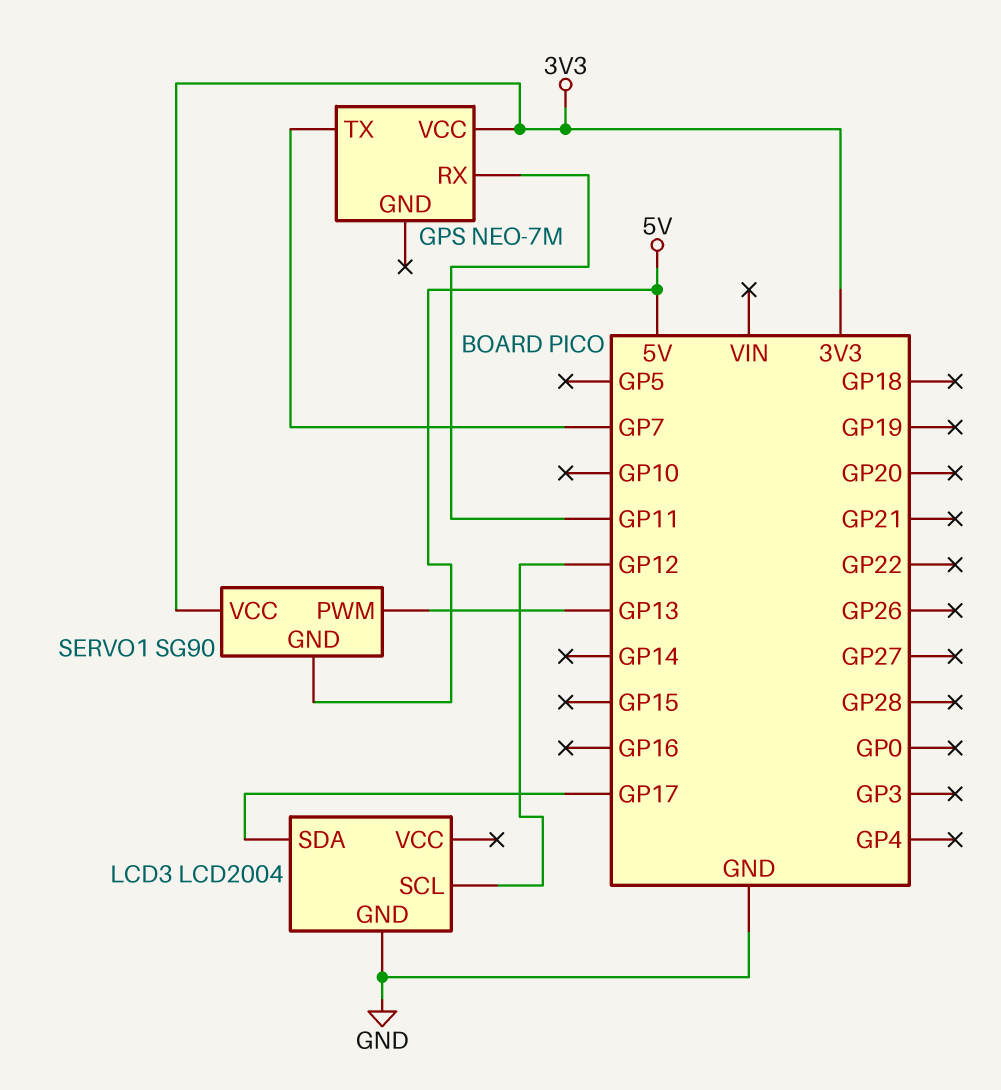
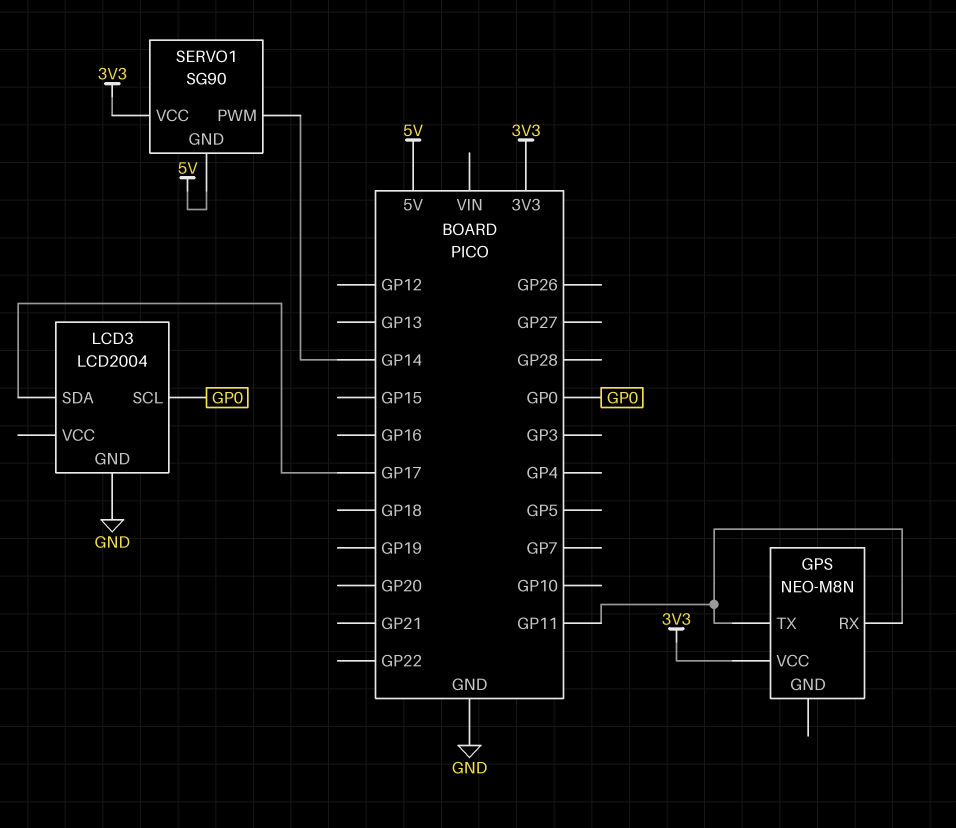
GPS: NEO-7M -> NEO-M8N
GPS pin TX: GP7 -> GP11
LCD3 pin SCL: GP12 -> GP0
SERVO1 pin PWM: GP13 -> GP14

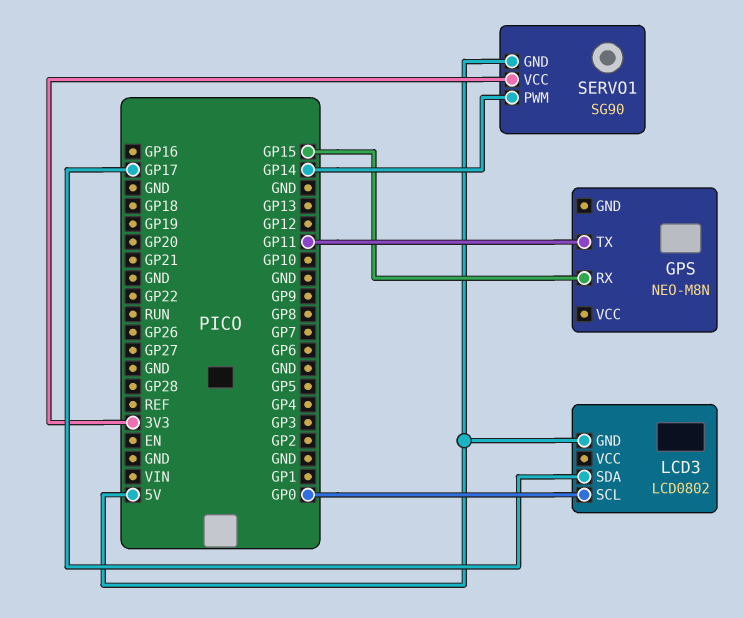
GPS pin RX: GP11 -> GP15
GPS pin VCC: 3V3 -> none
LCD3: LCD2004 -> LCD0802
LCD3 pin GND: GND -> 5V

